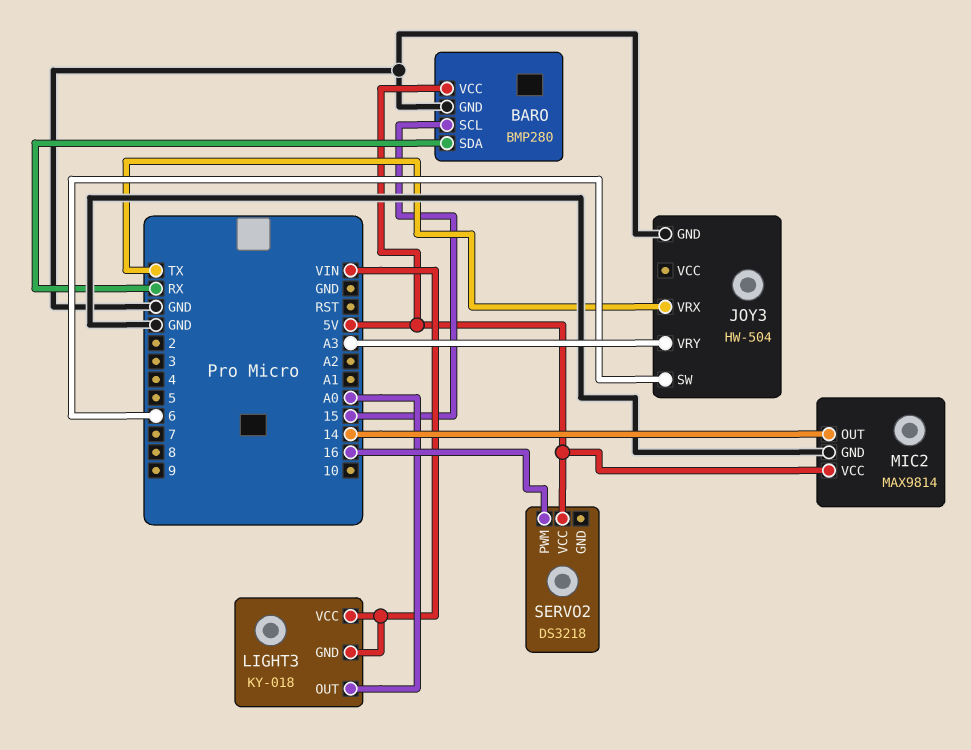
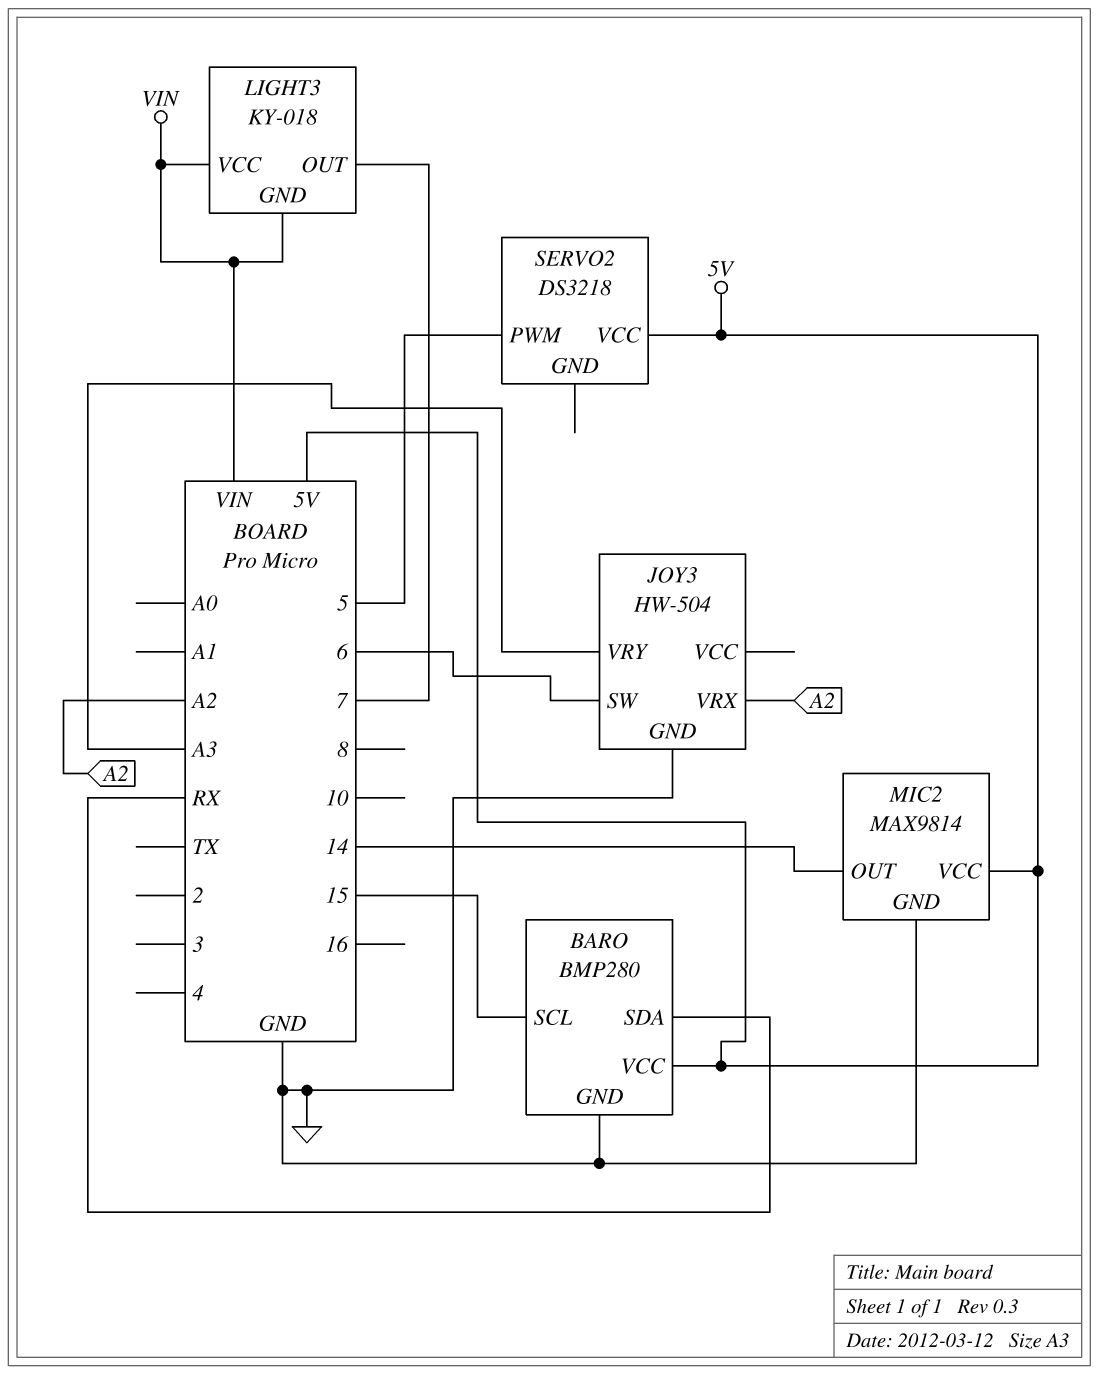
JOY3 pin VRX: TX -> A2
LIGHT3 pin OUT: A0 -> 7
SERVO2 pin PWM: 16 -> 5

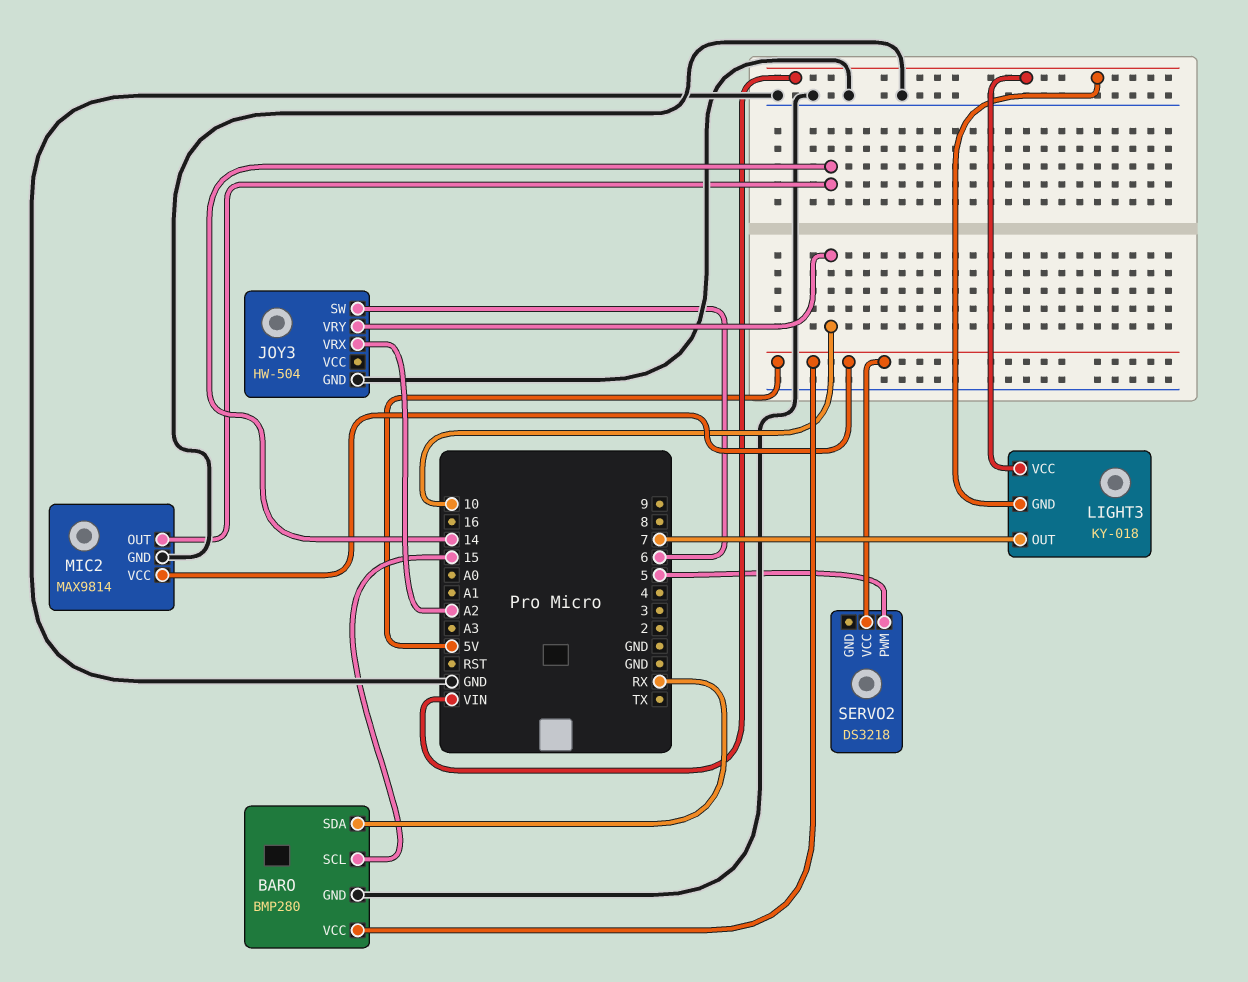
JOY3 pin VRY: A3 -> 10

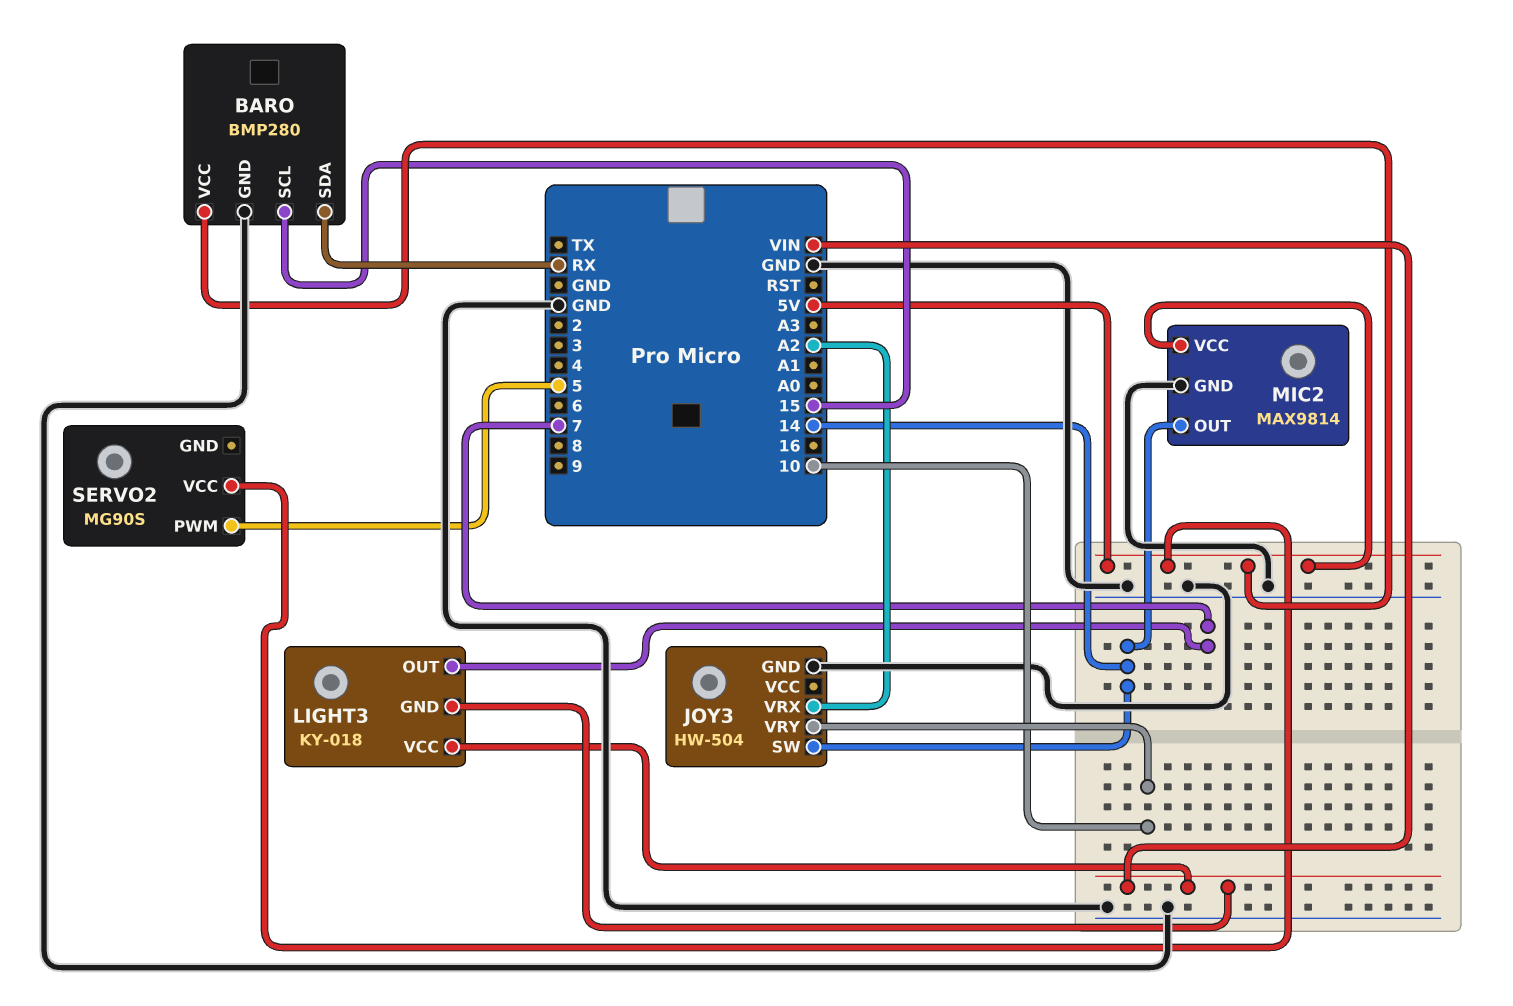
JOY3 pin SW: 6 -> 14
SERVO2: DS3218 -> MG90S

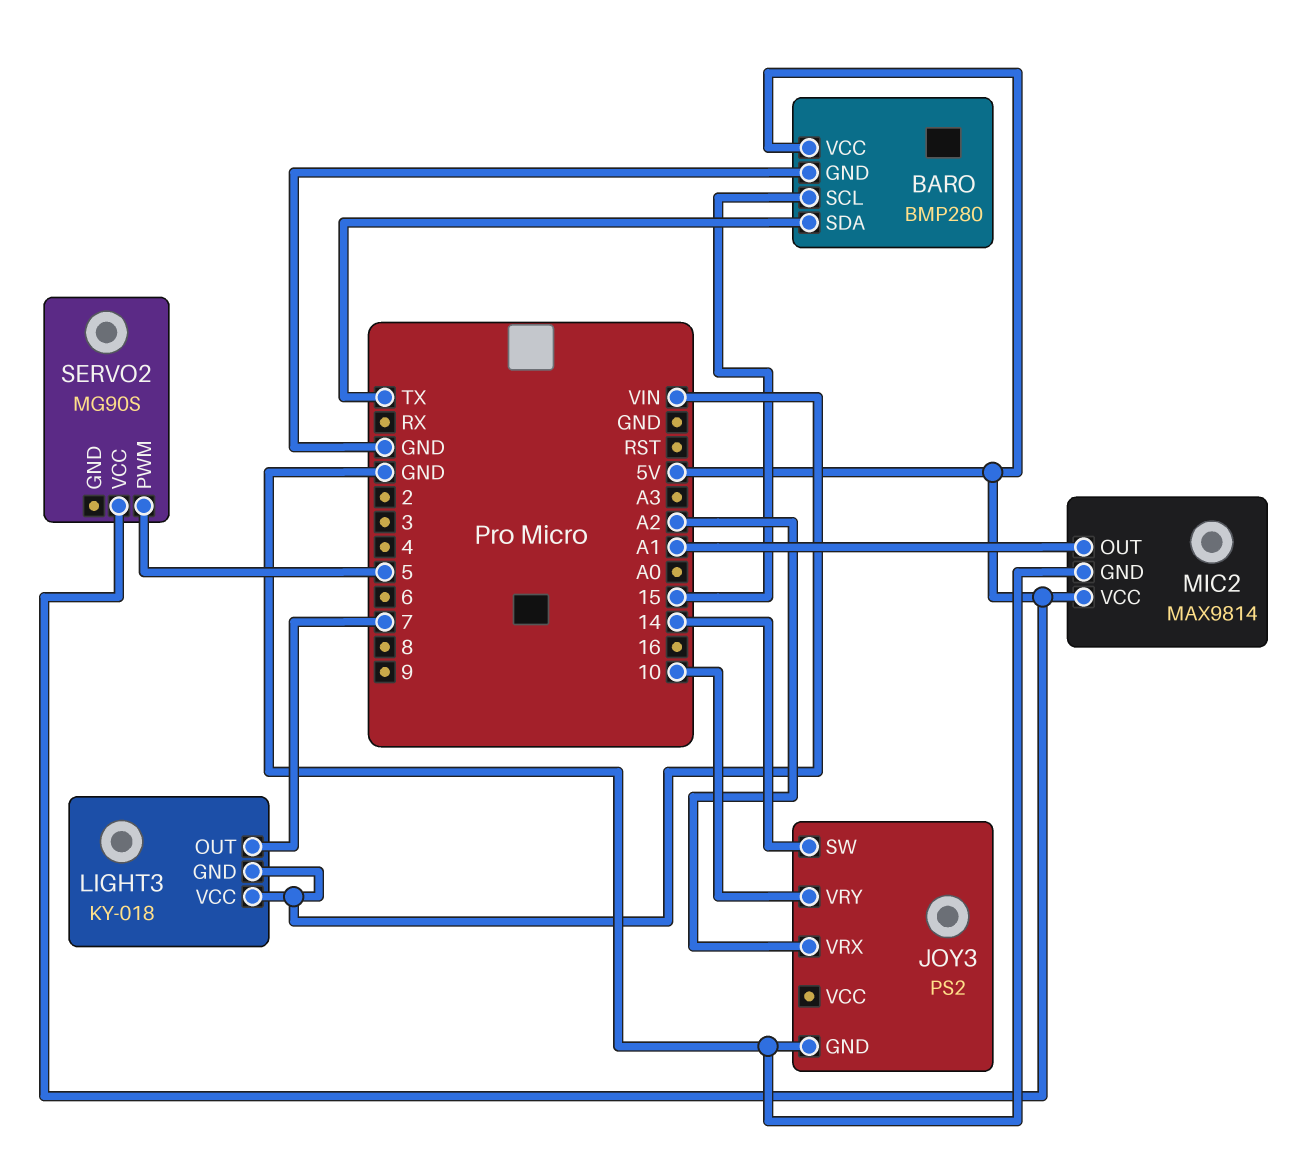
BARO pin SDA: RX -> TX
JOY3: HW-504 -> PS2
MIC2 pin OUT: 14 -> A1

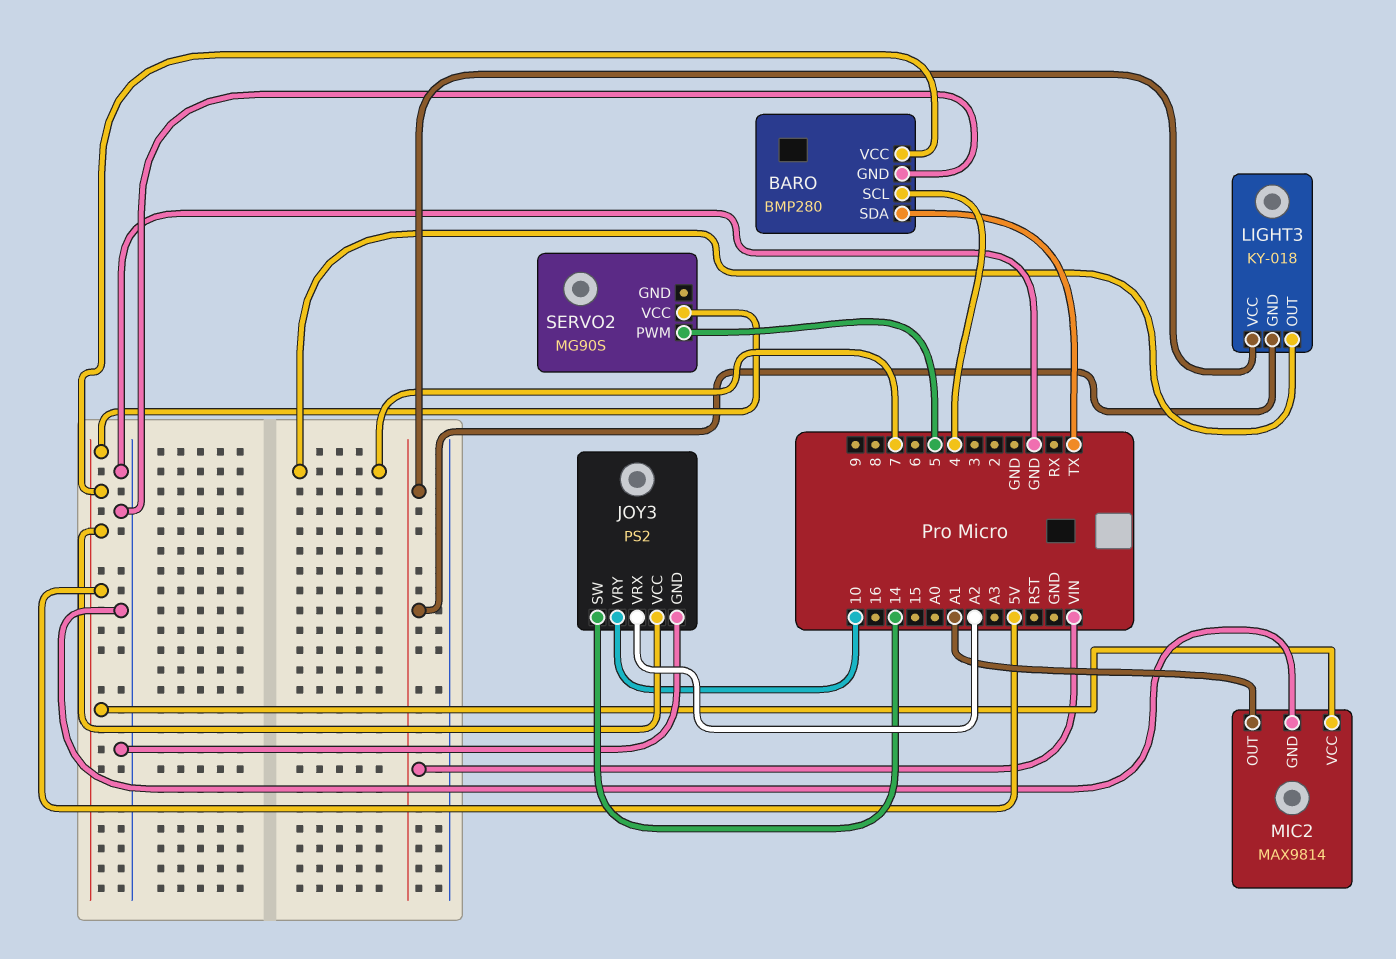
BARO pin SCL: 15 -> 4
JOY3 pin VCC: none -> 5V

